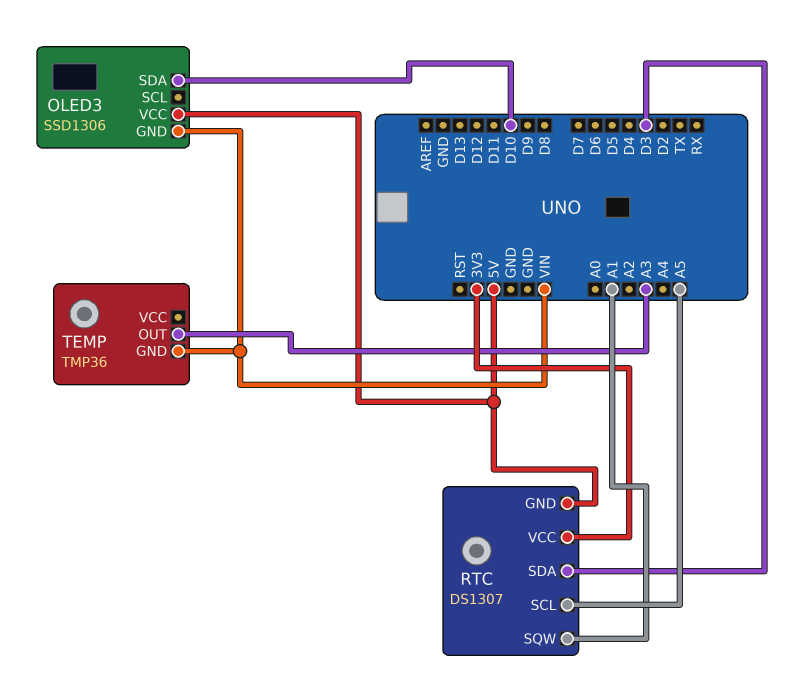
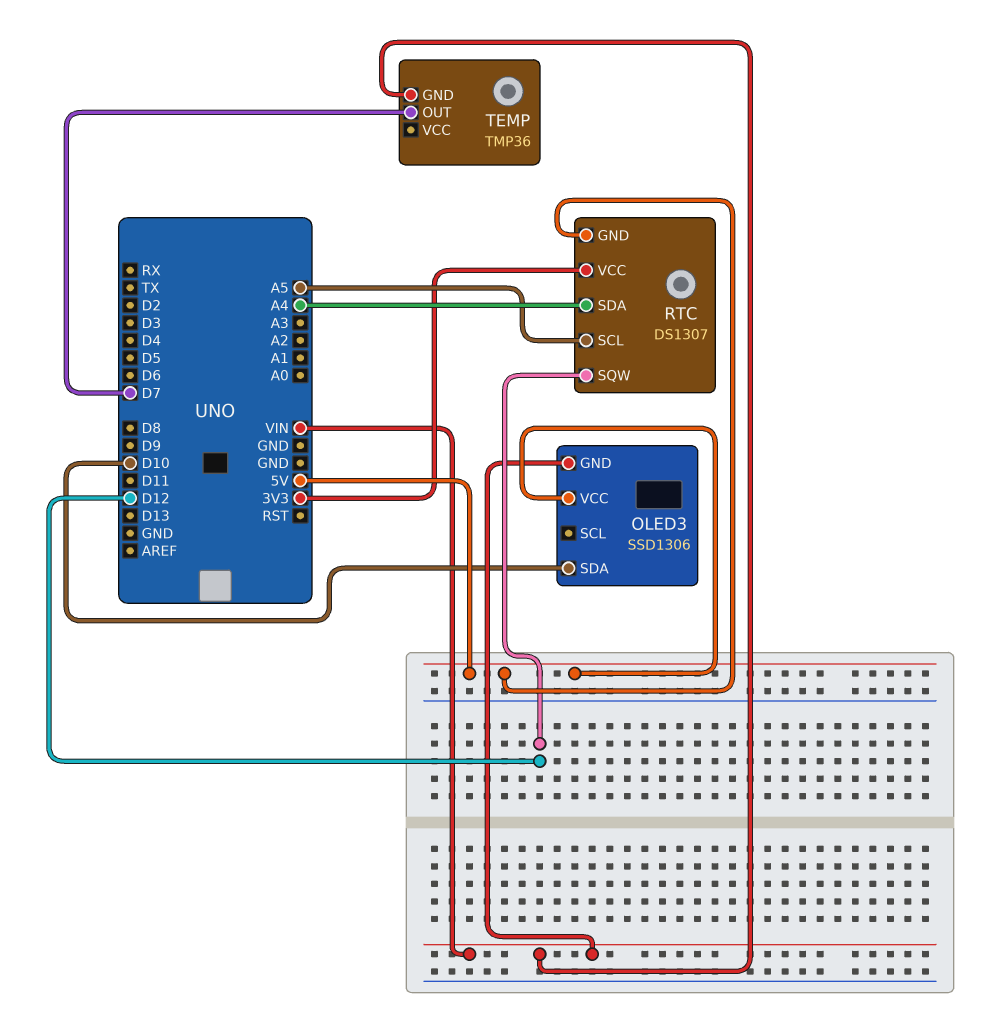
RTC pin SDA: D3 -> A4
RTC pin SQW: A1 -> D12
TEMP pin OUT: A3 -> D7

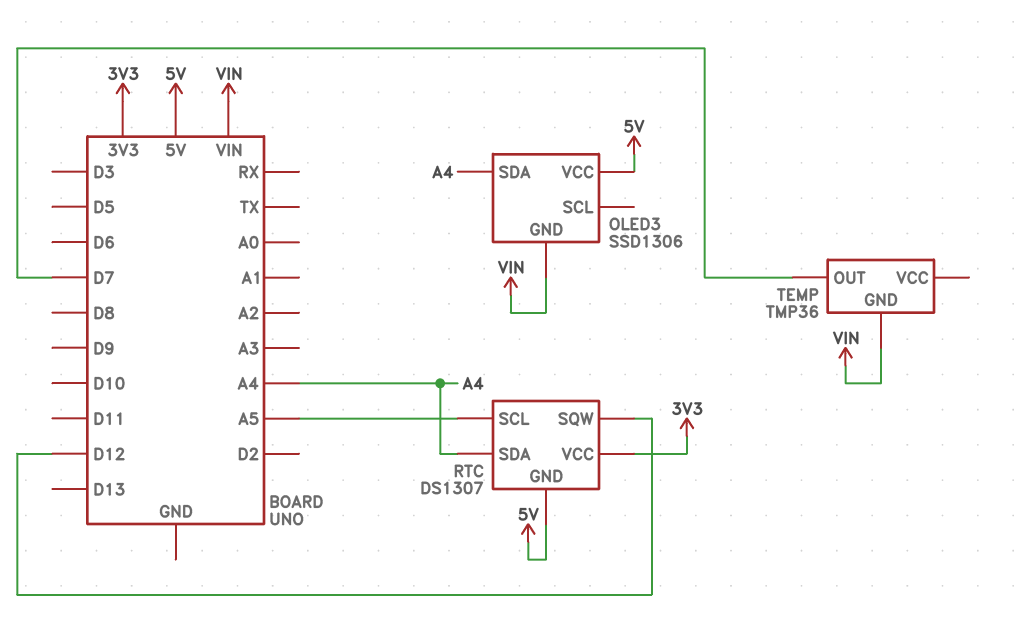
OLED3 pin SDA: D10 -> A4

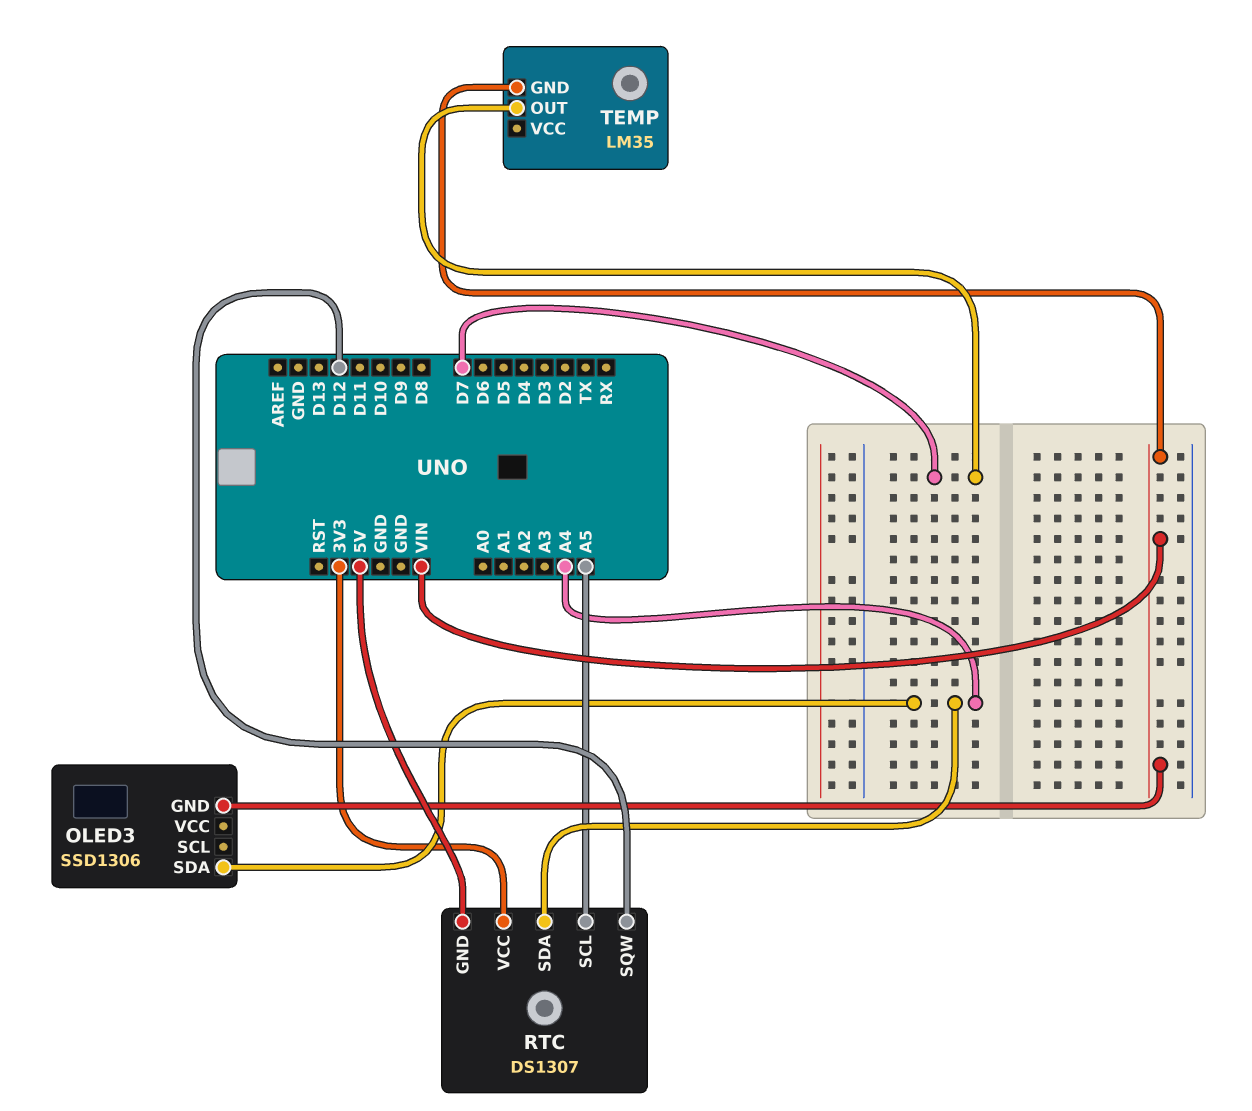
OLED3 pin VCC: 5V -> none
TEMP: TMP36 -> LM35

